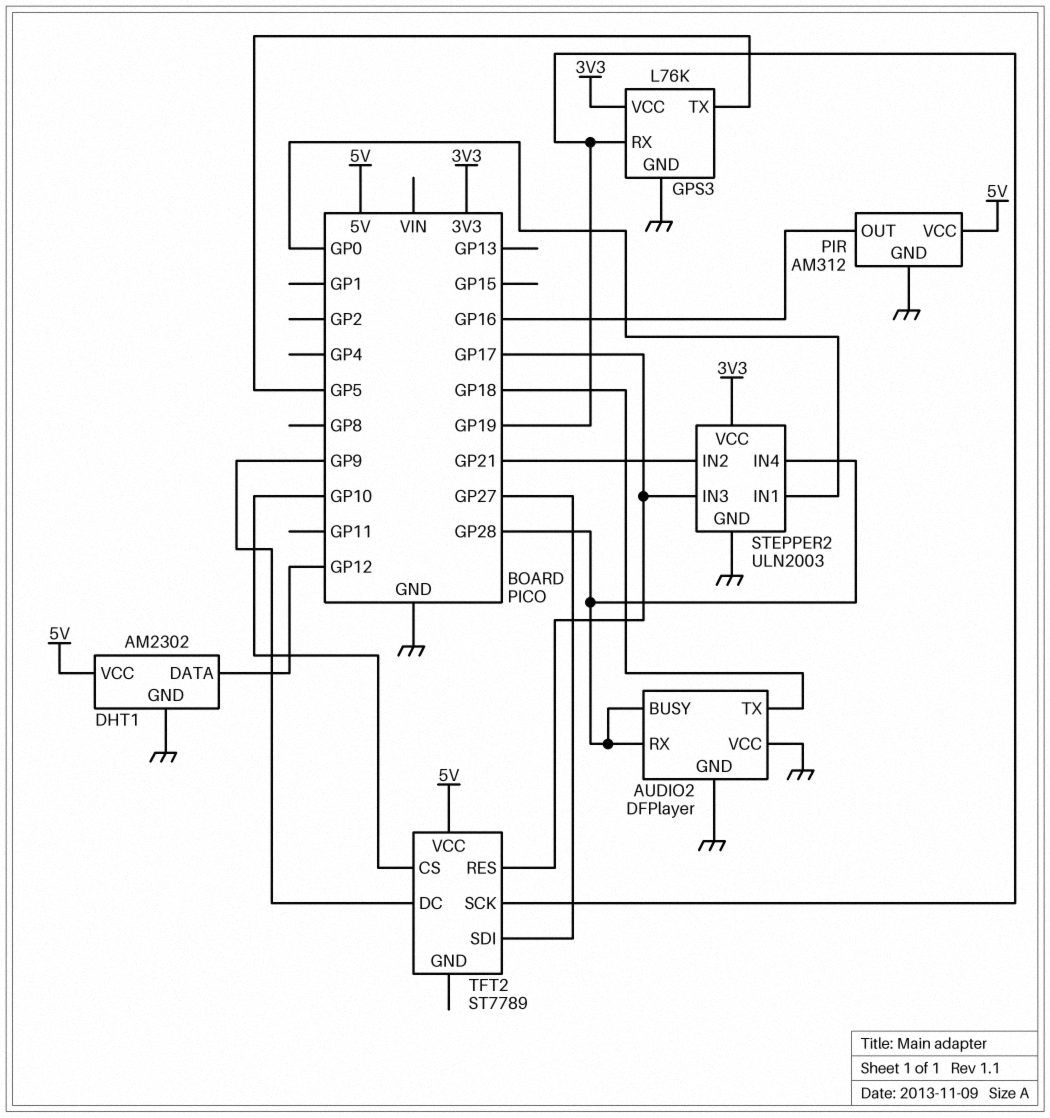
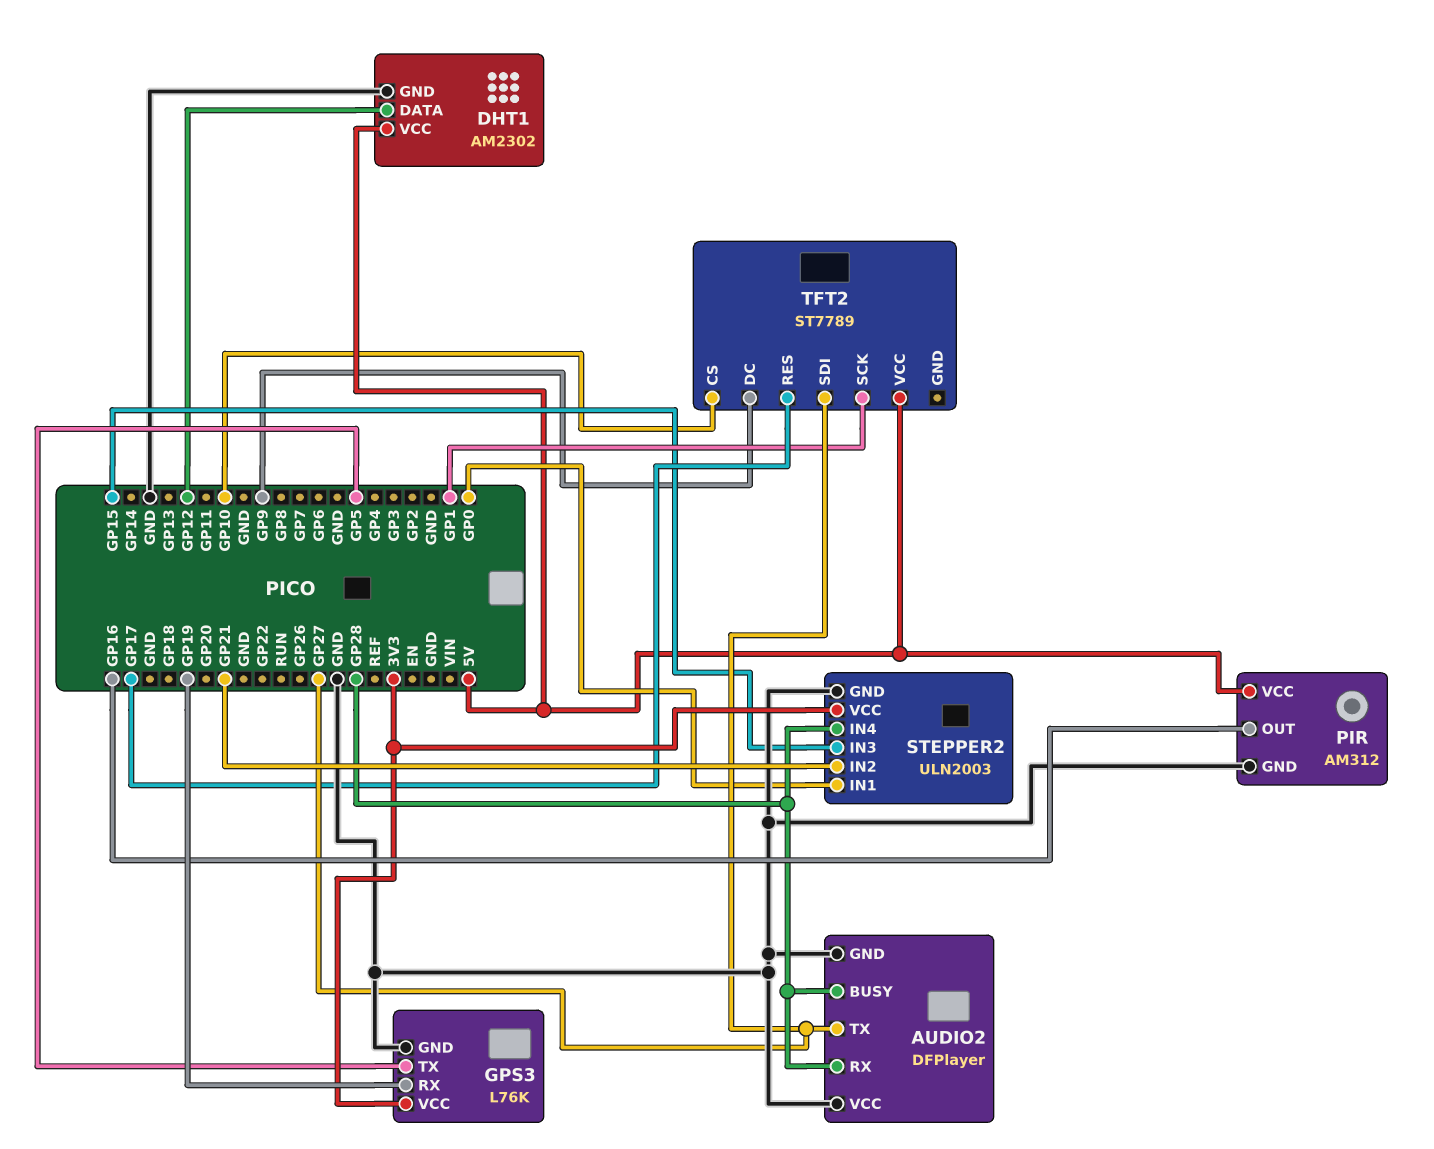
AUDIO2 pin TX: GP18 -> GP27
STEPPER2 pin IN3: GP17 -> GP15
TFT2 pin SCK: GP19 -> GP1

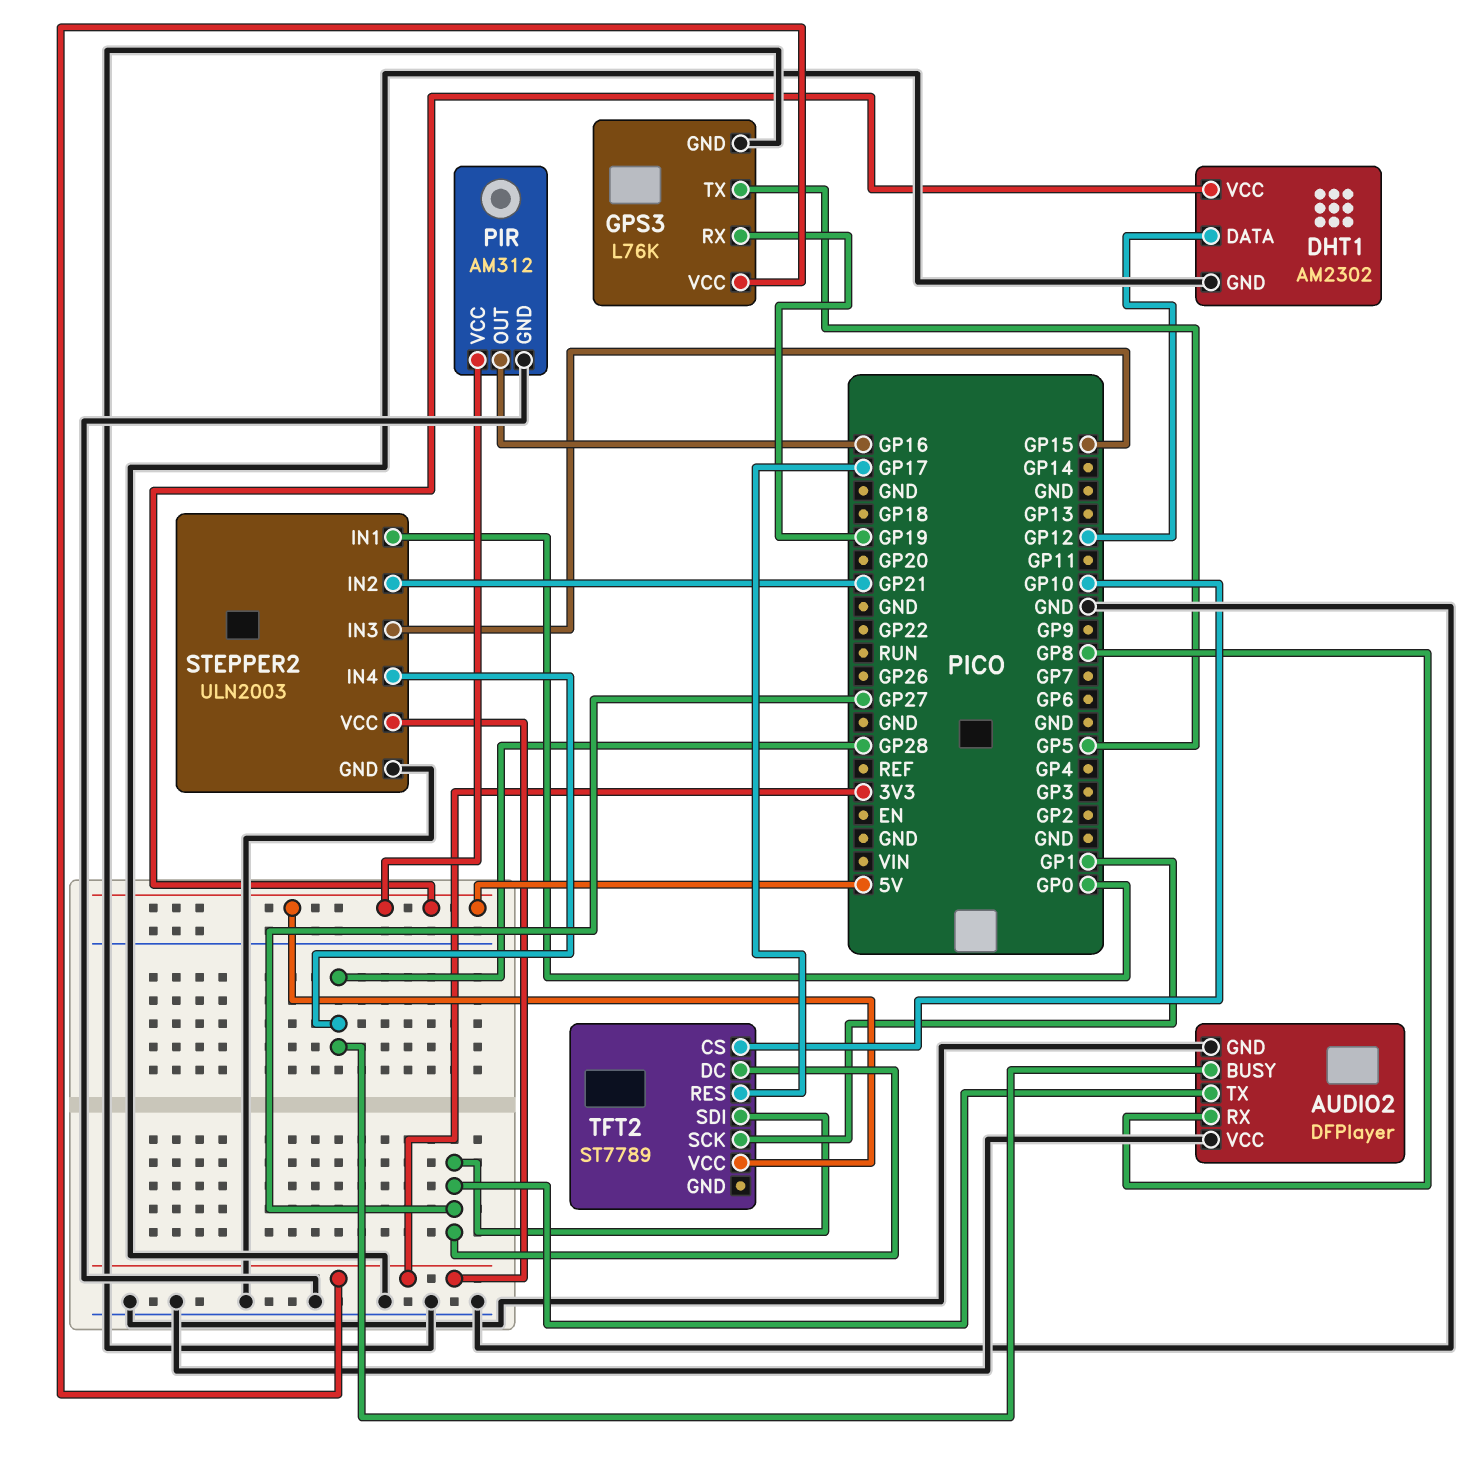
AUDIO2 pin RX: GP28 -> GP8
TFT2 pin DC: GP9 -> GP27

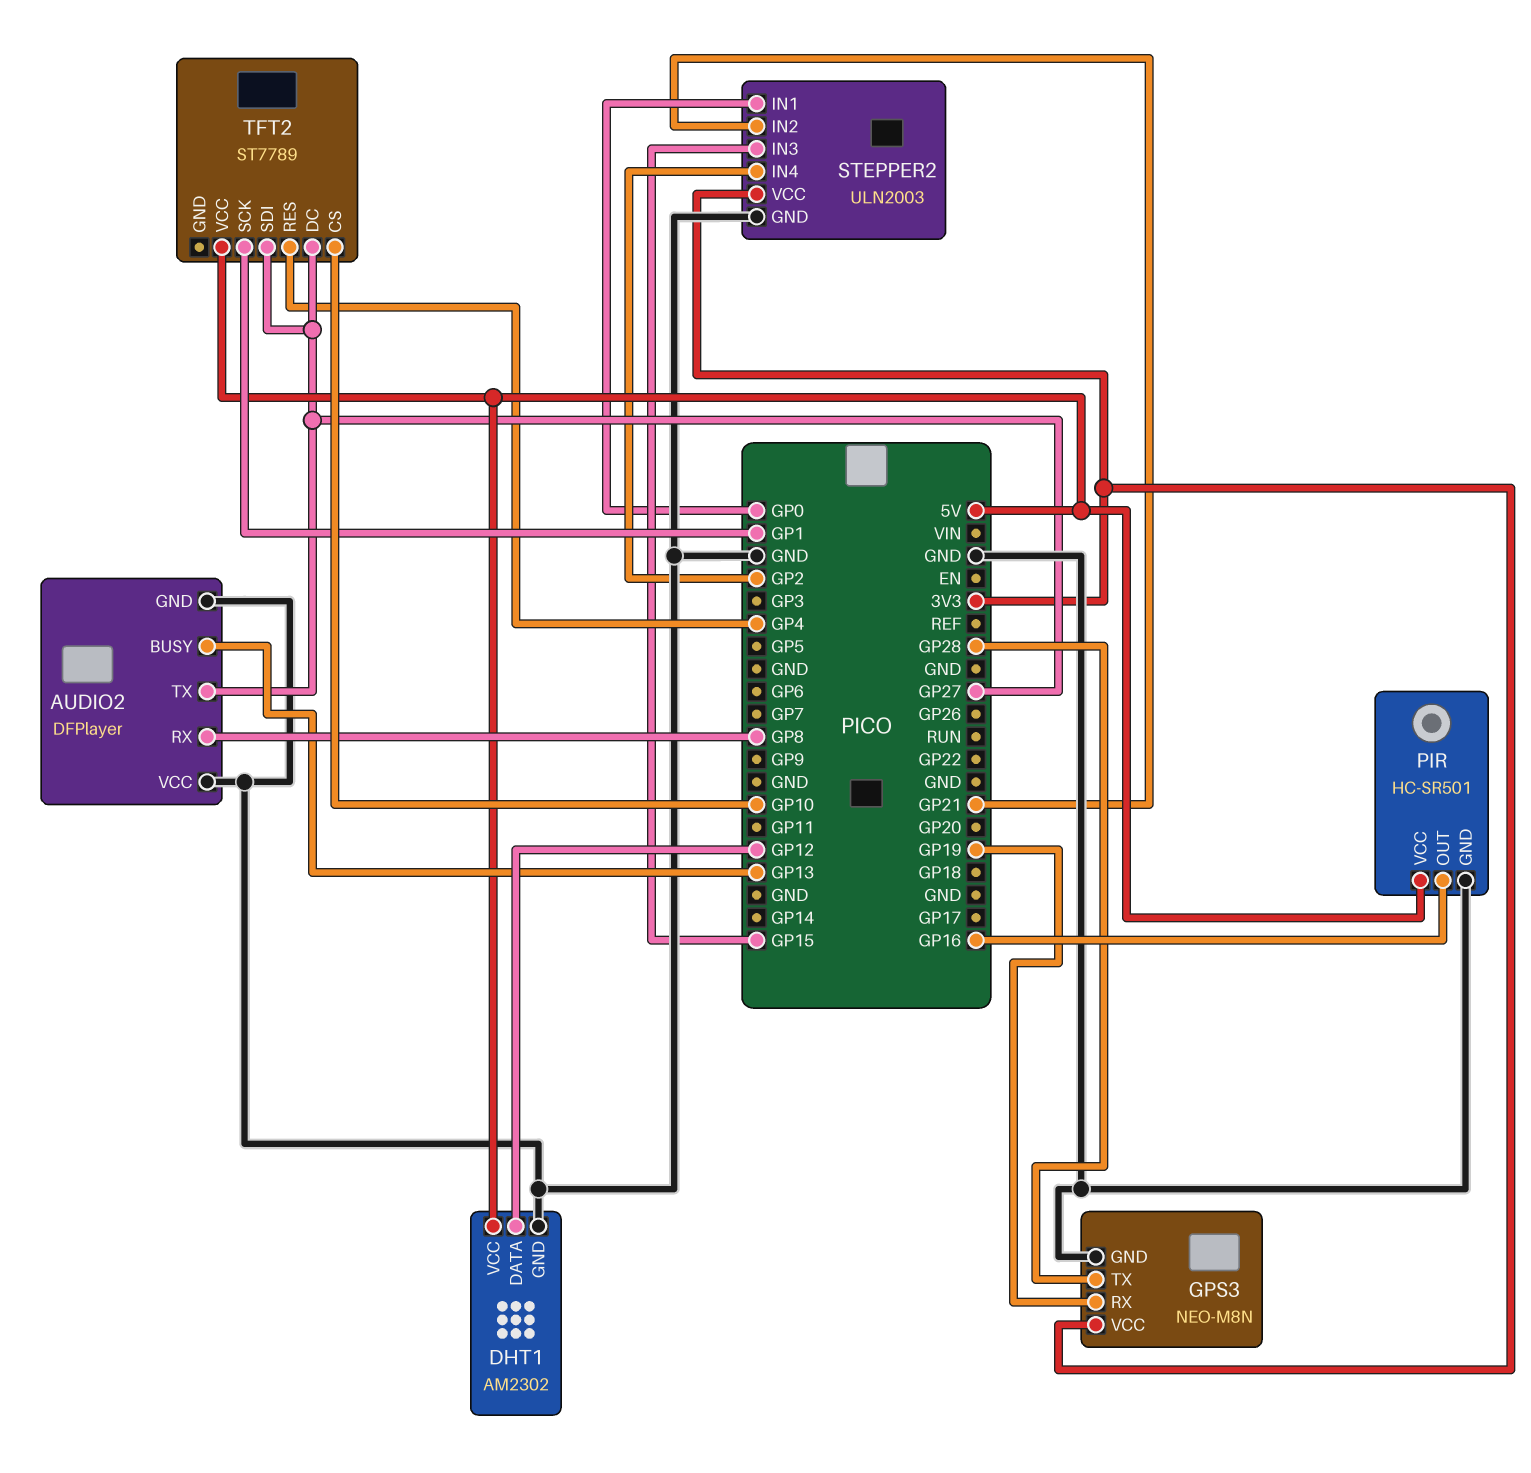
AUDIO2 pin BUSY: GP28 -> GP13
GPS3: L76K -> NEO-M8N
GPS3 pin TX: GP5 -> GP28
PIR: AM312 -> HC-SR501
STEPPER2 pin IN4: GP28 -> GP2
TFT2 pin RES: GP17 -> GP4

